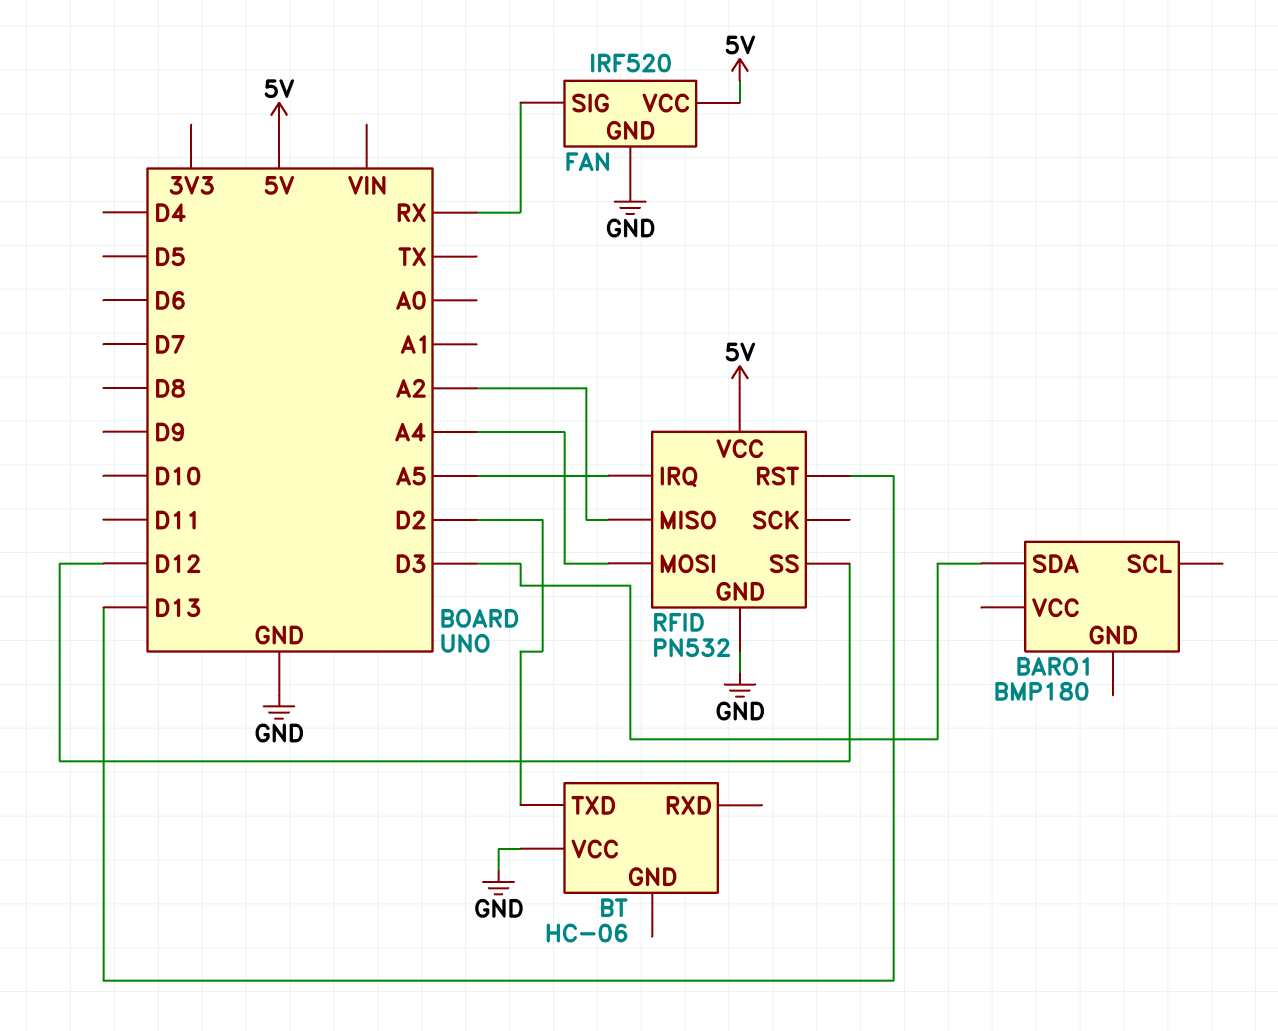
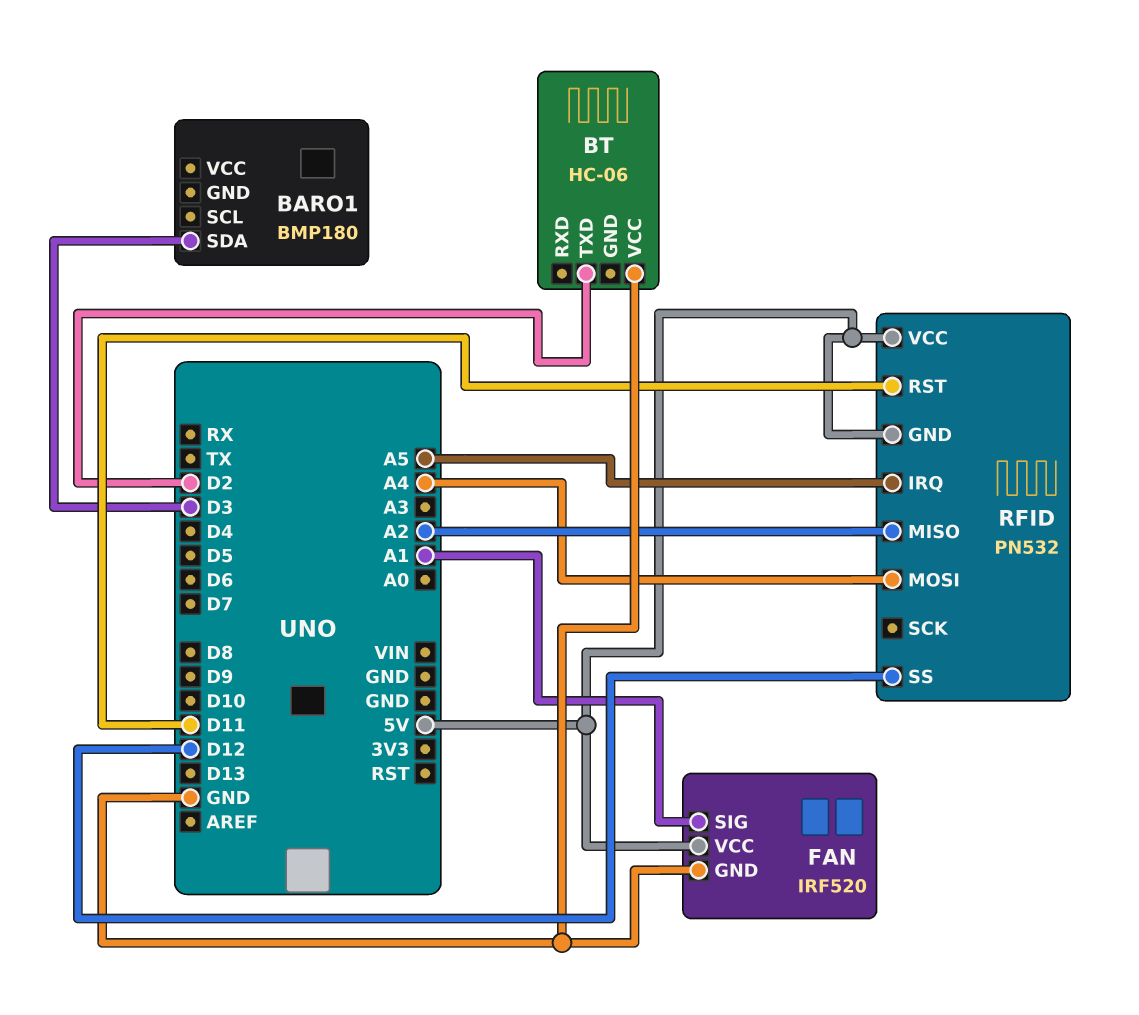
FAN pin SIG: RX -> A1
RFID pin GND: GND -> 5V
RFID pin RST: D13 -> D11

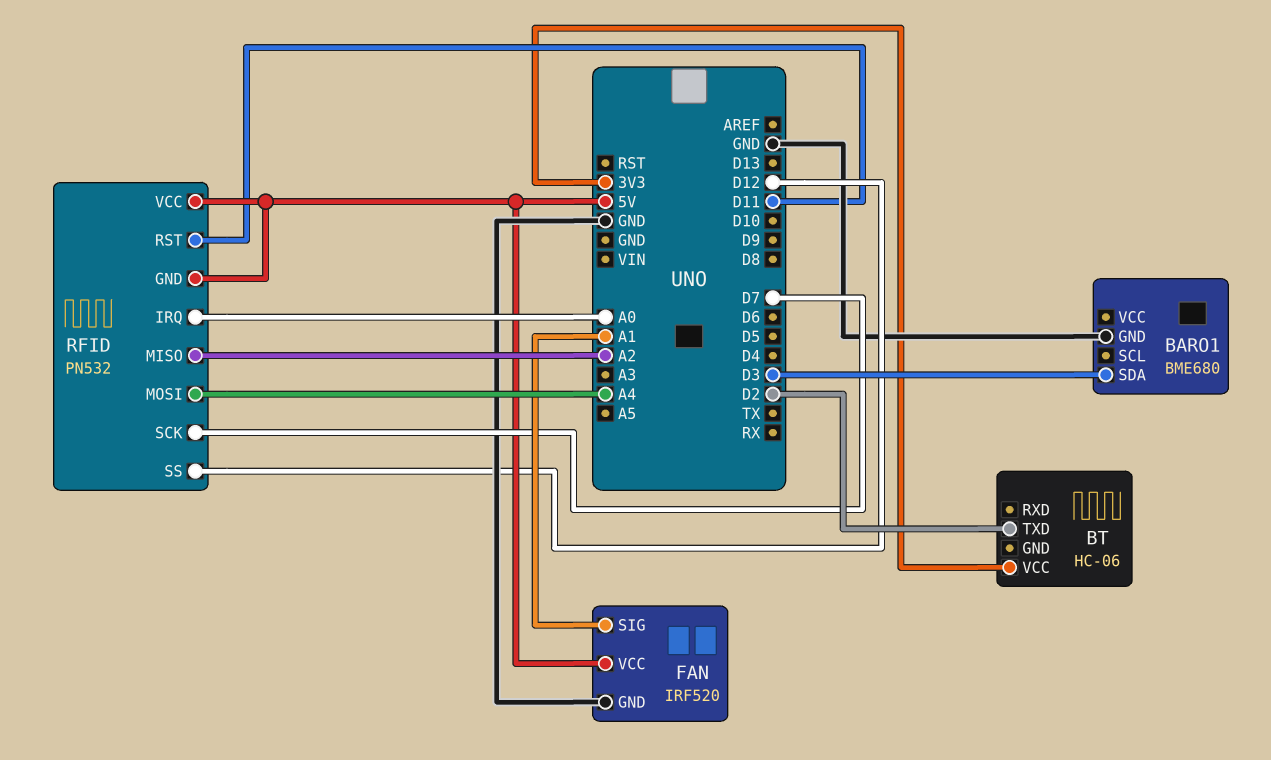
BARO1: BMP180 -> BME680
BARO1 pin GND: none -> GND
BT pin VCC: GND -> 3V3
RFID pin IRQ: A5 -> A0
RFID pin SCK: none -> D7

